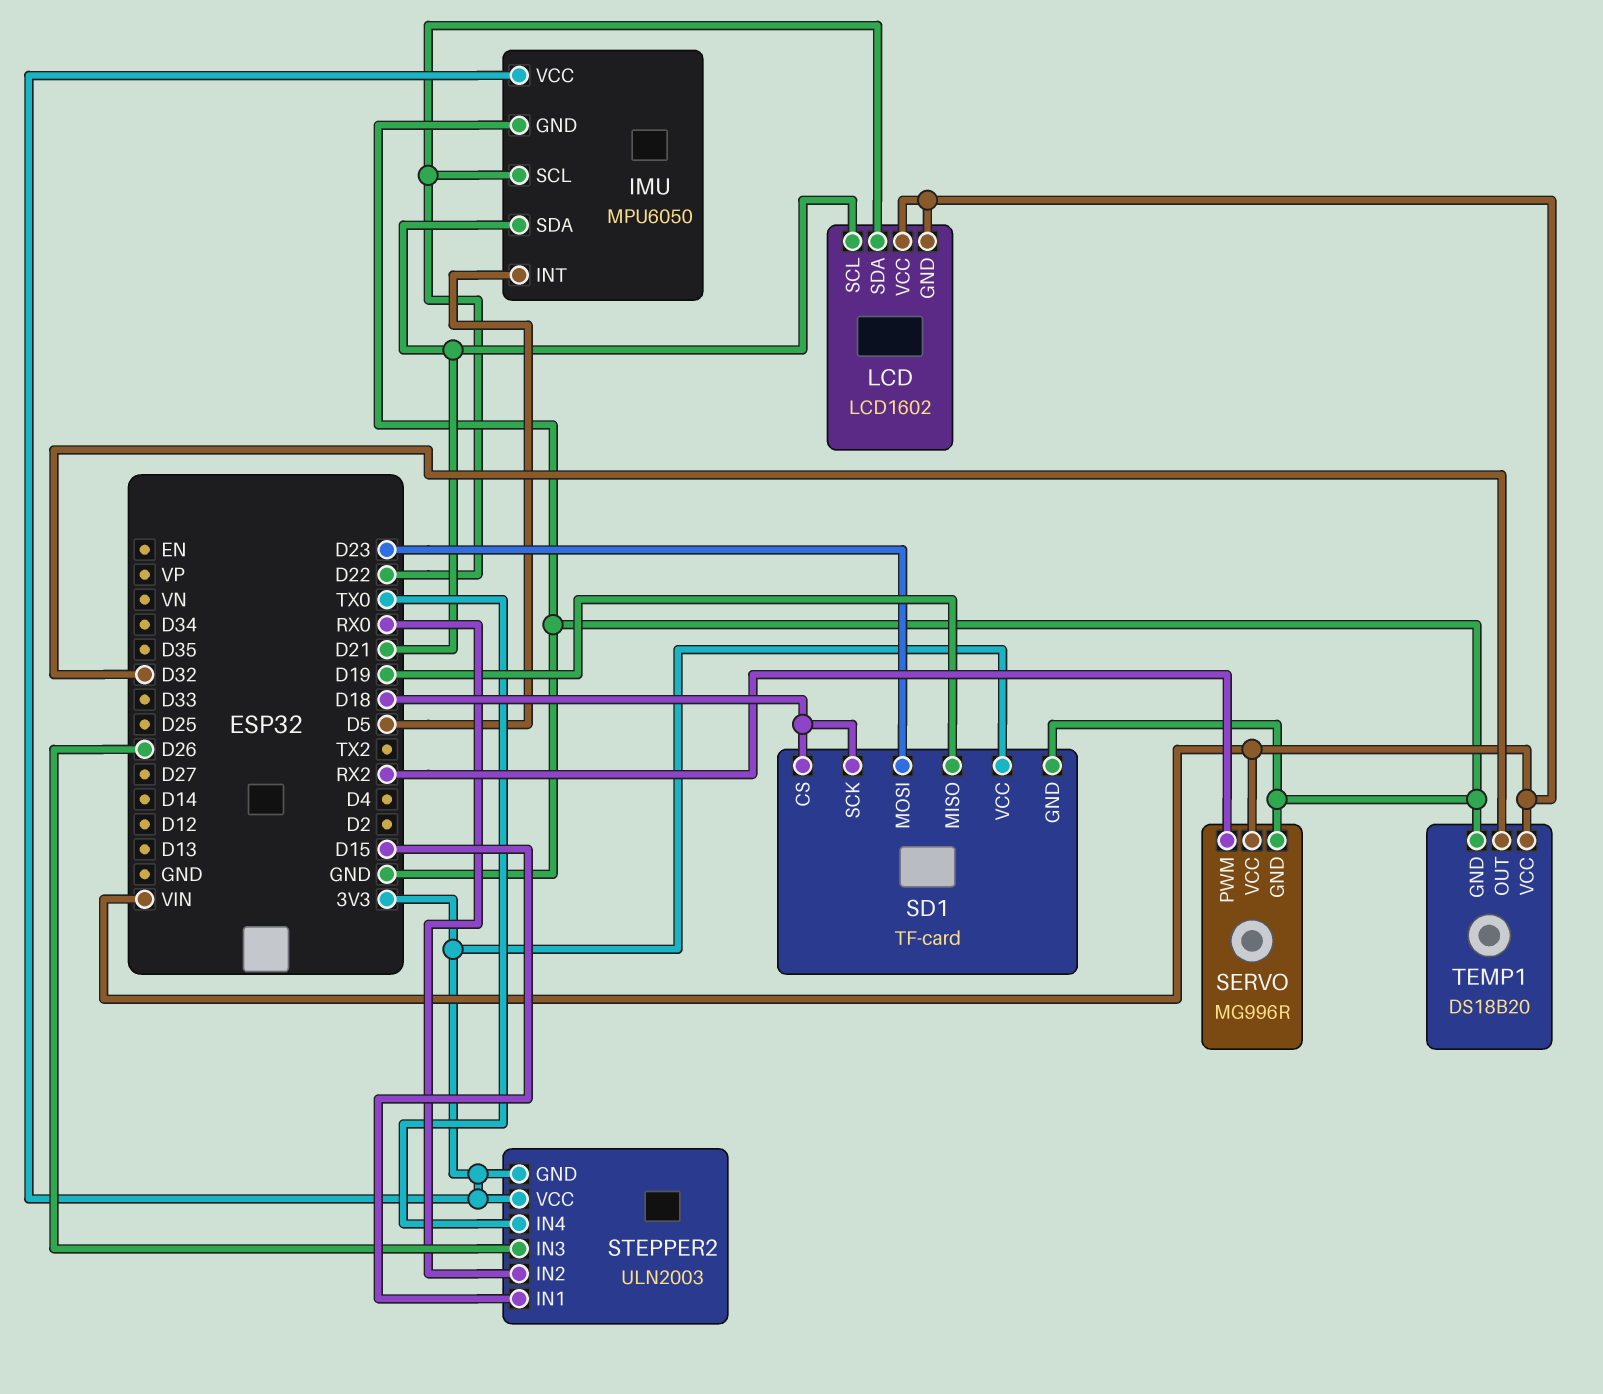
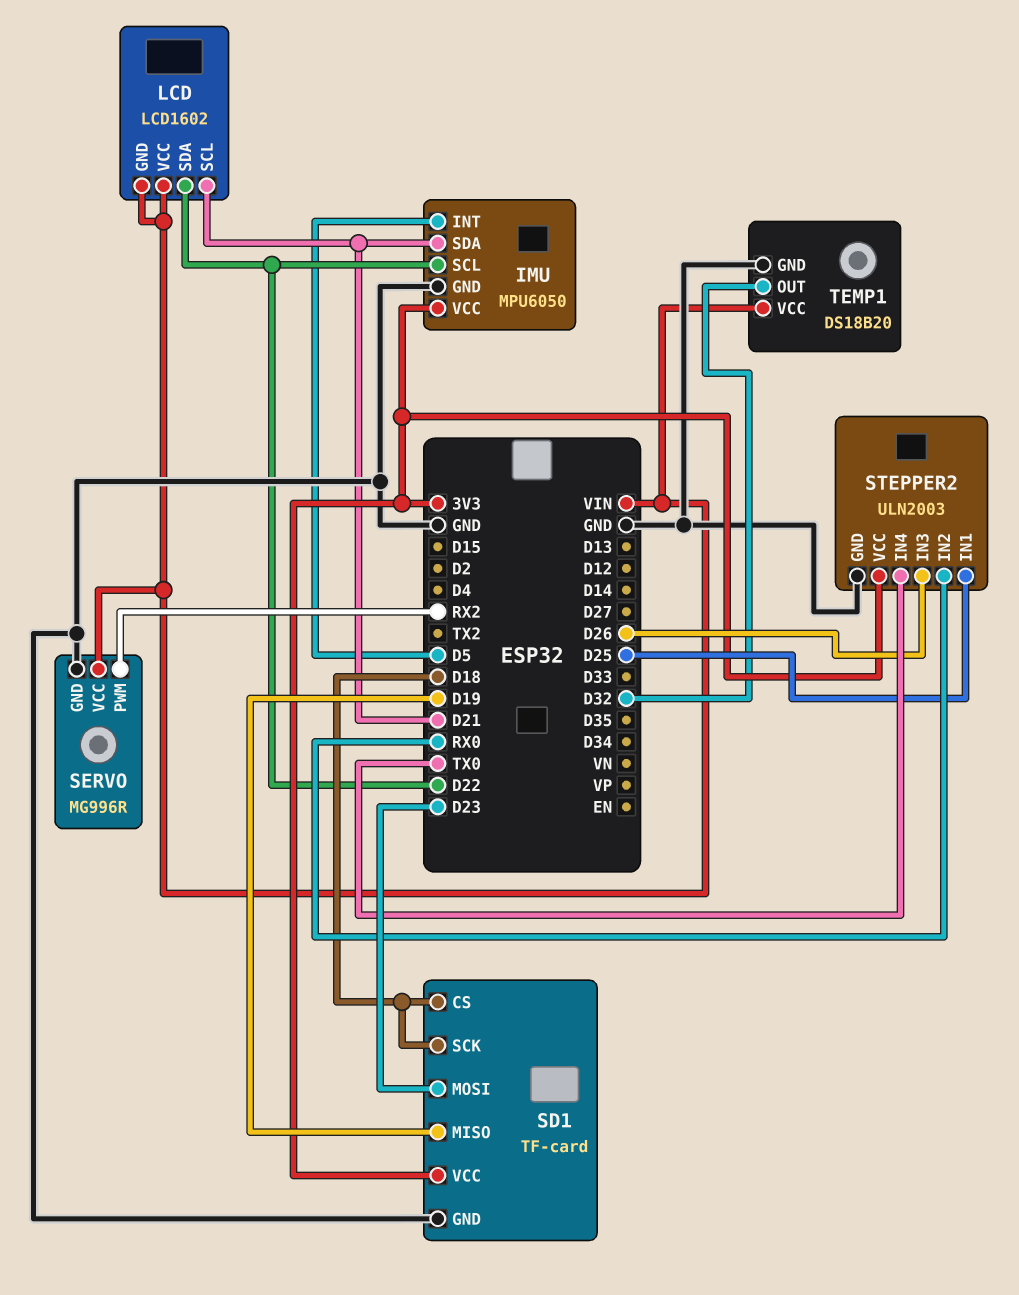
STEPPER2 pin GND: 3V3 -> GND
STEPPER2 pin IN1: D15 -> D25

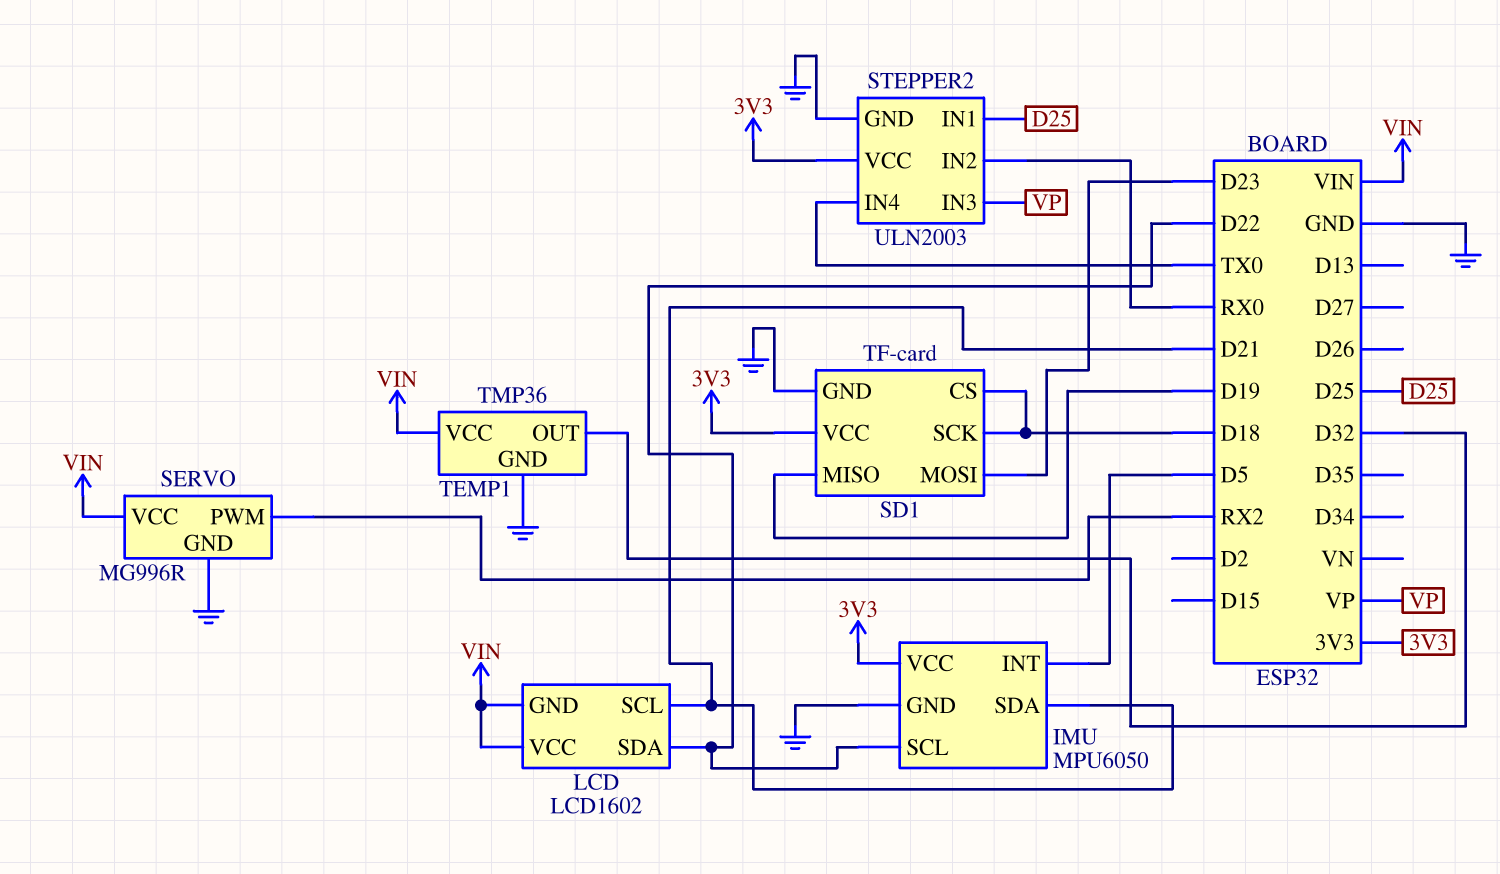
STEPPER2 pin IN3: D26 -> VP
TEMP1: DS18B20 -> TMP36

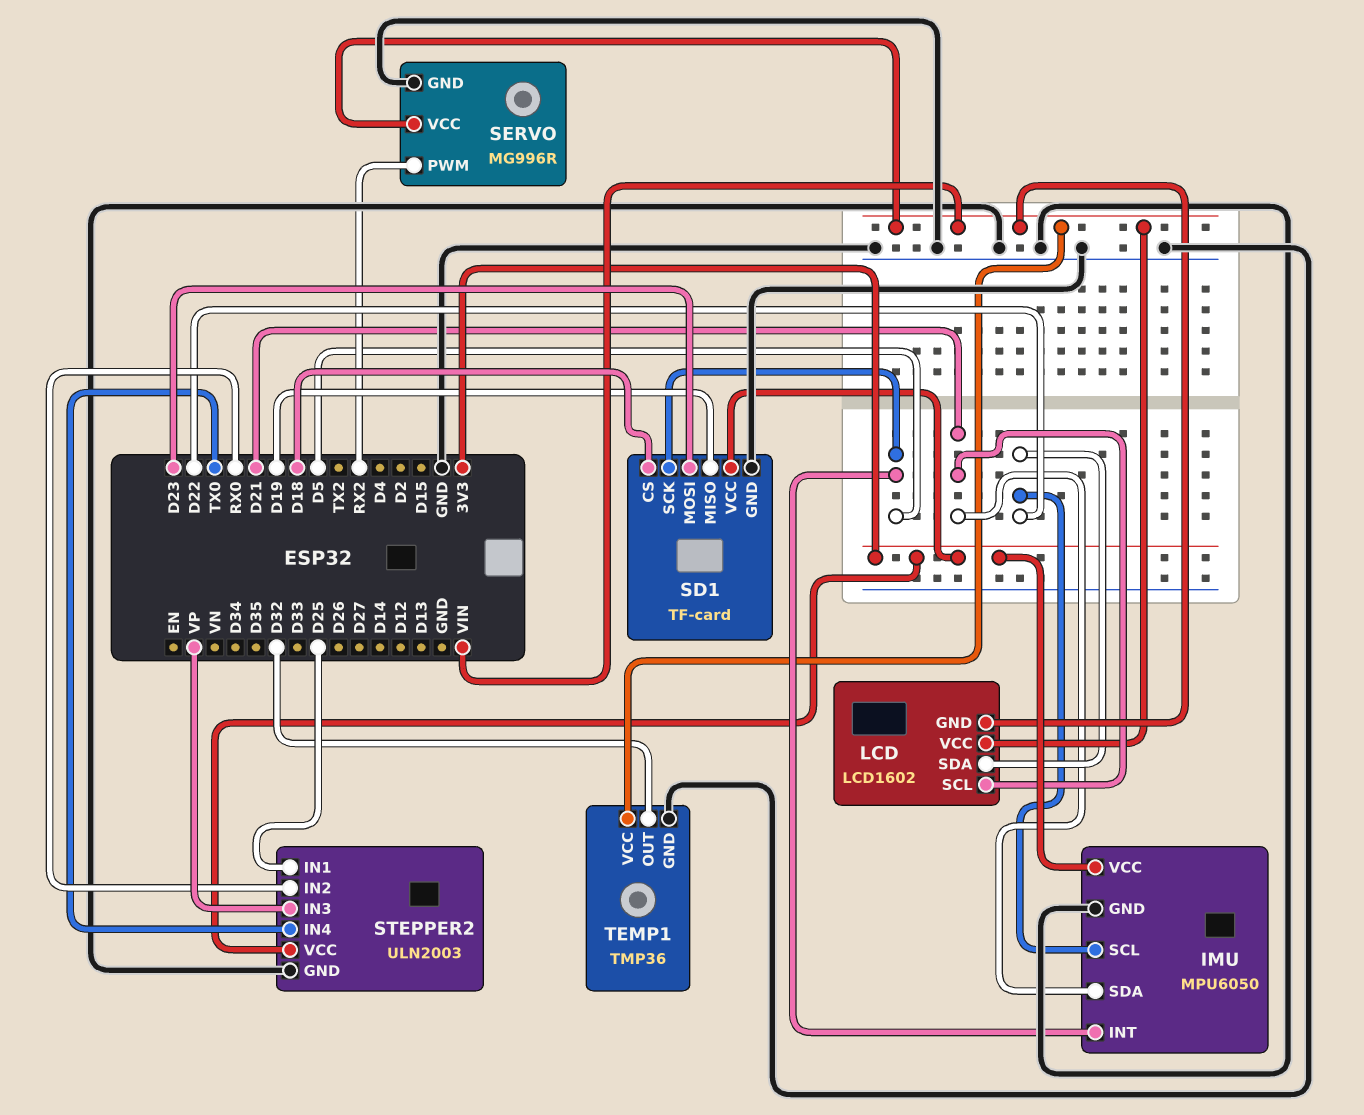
SD1 pin SCK: D18 -> D5

